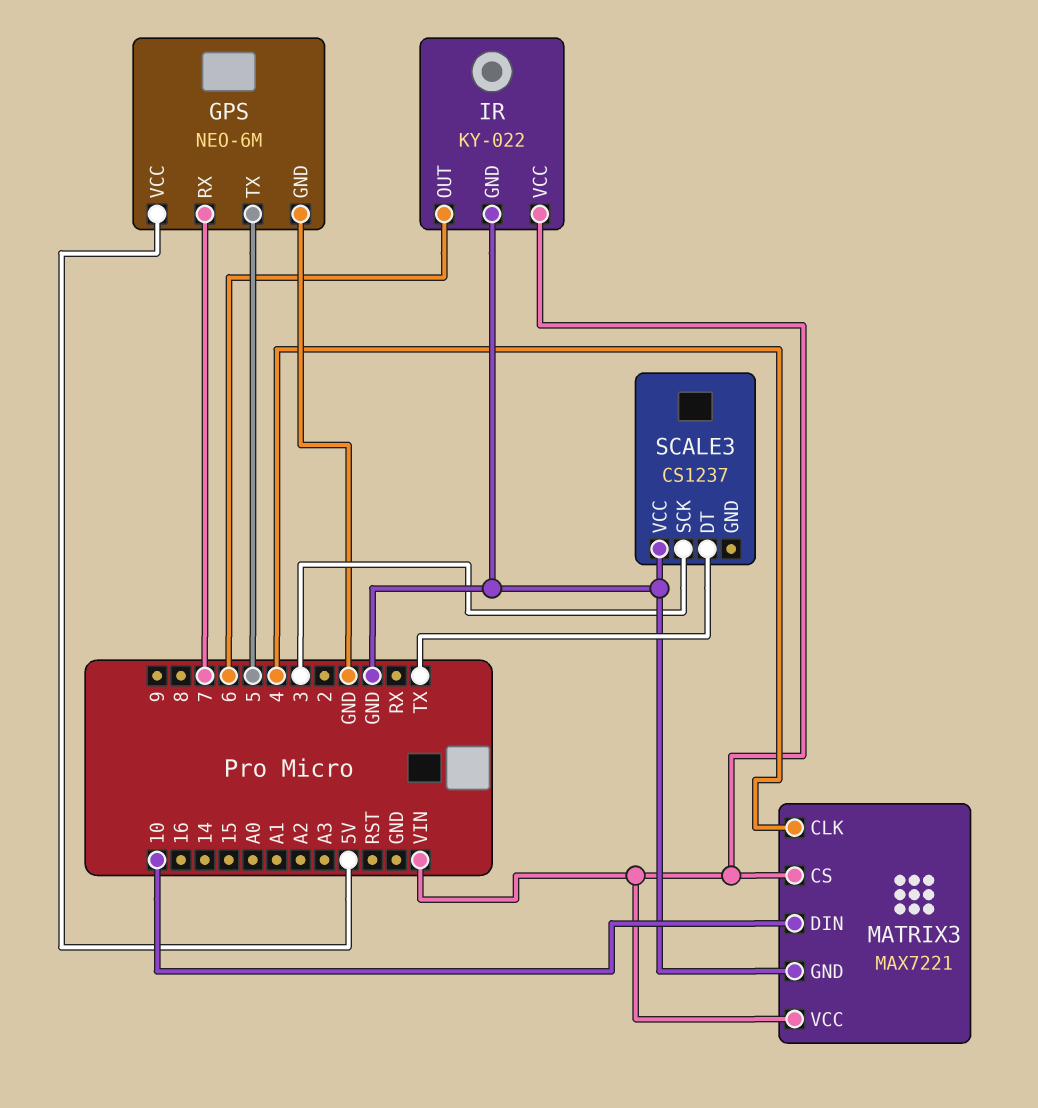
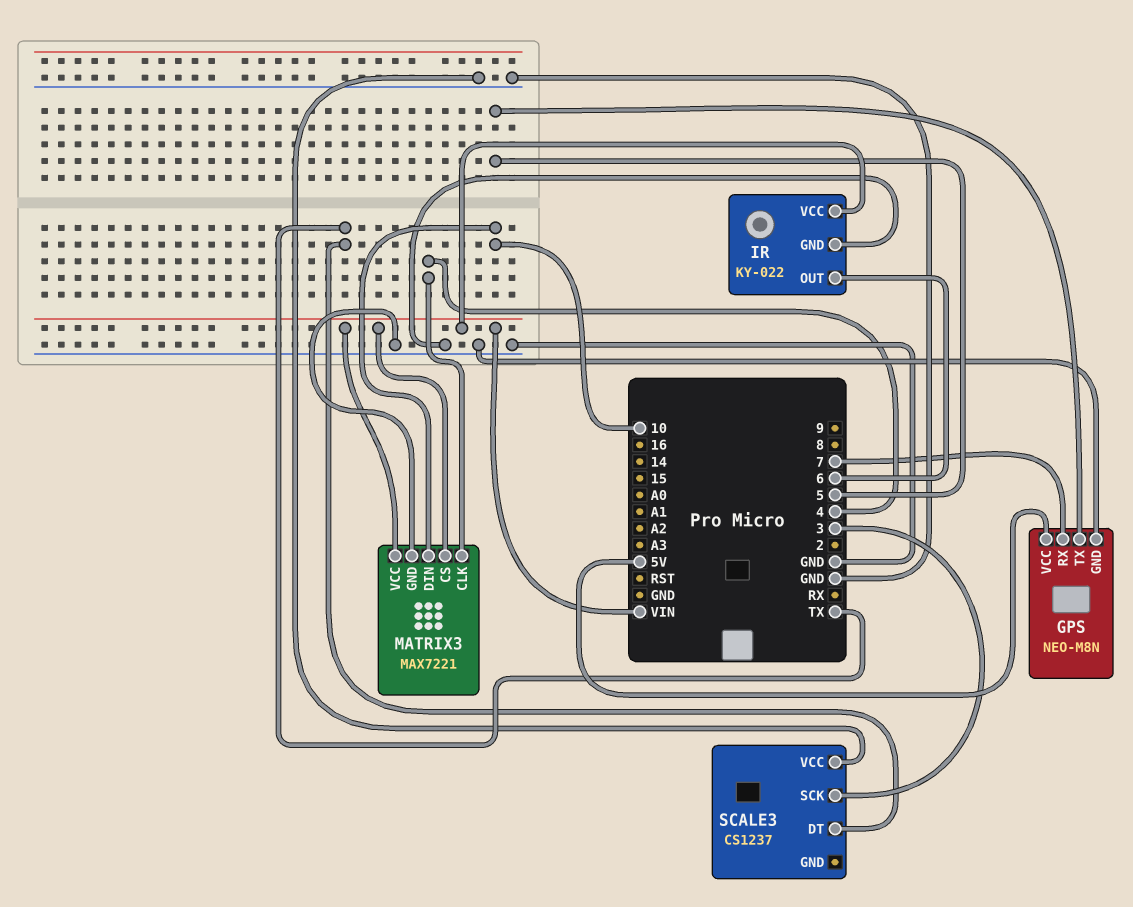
GPS: NEO-6M -> NEO-M8N

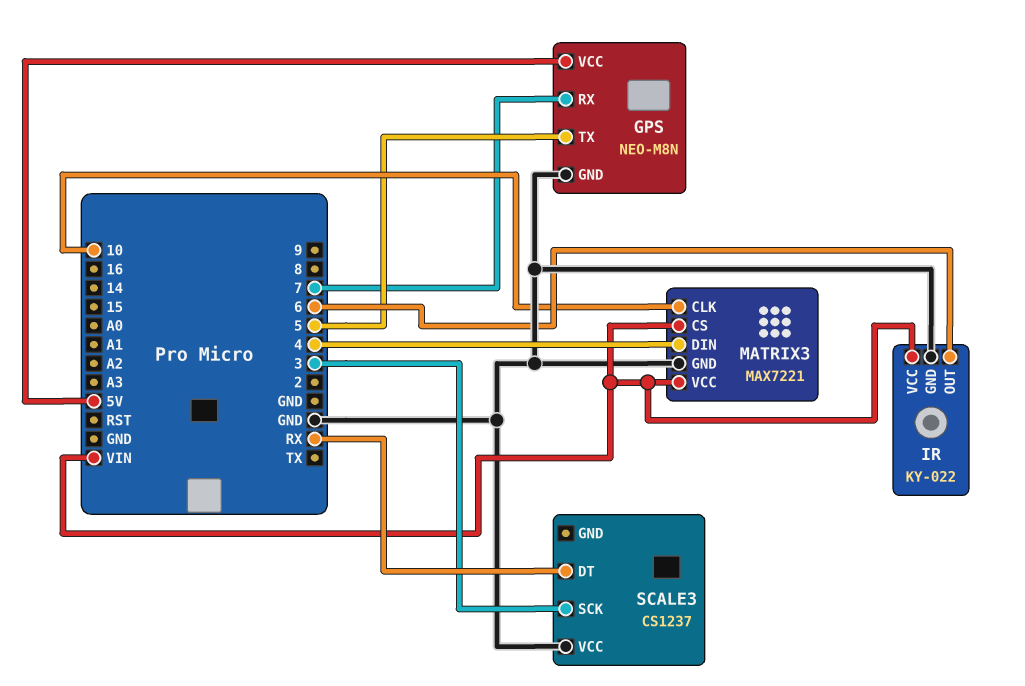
MATRIX3 pin CLK: 4 -> 10
MATRIX3 pin DIN: 10 -> 4
SCALE3 pin DT: TX -> RX

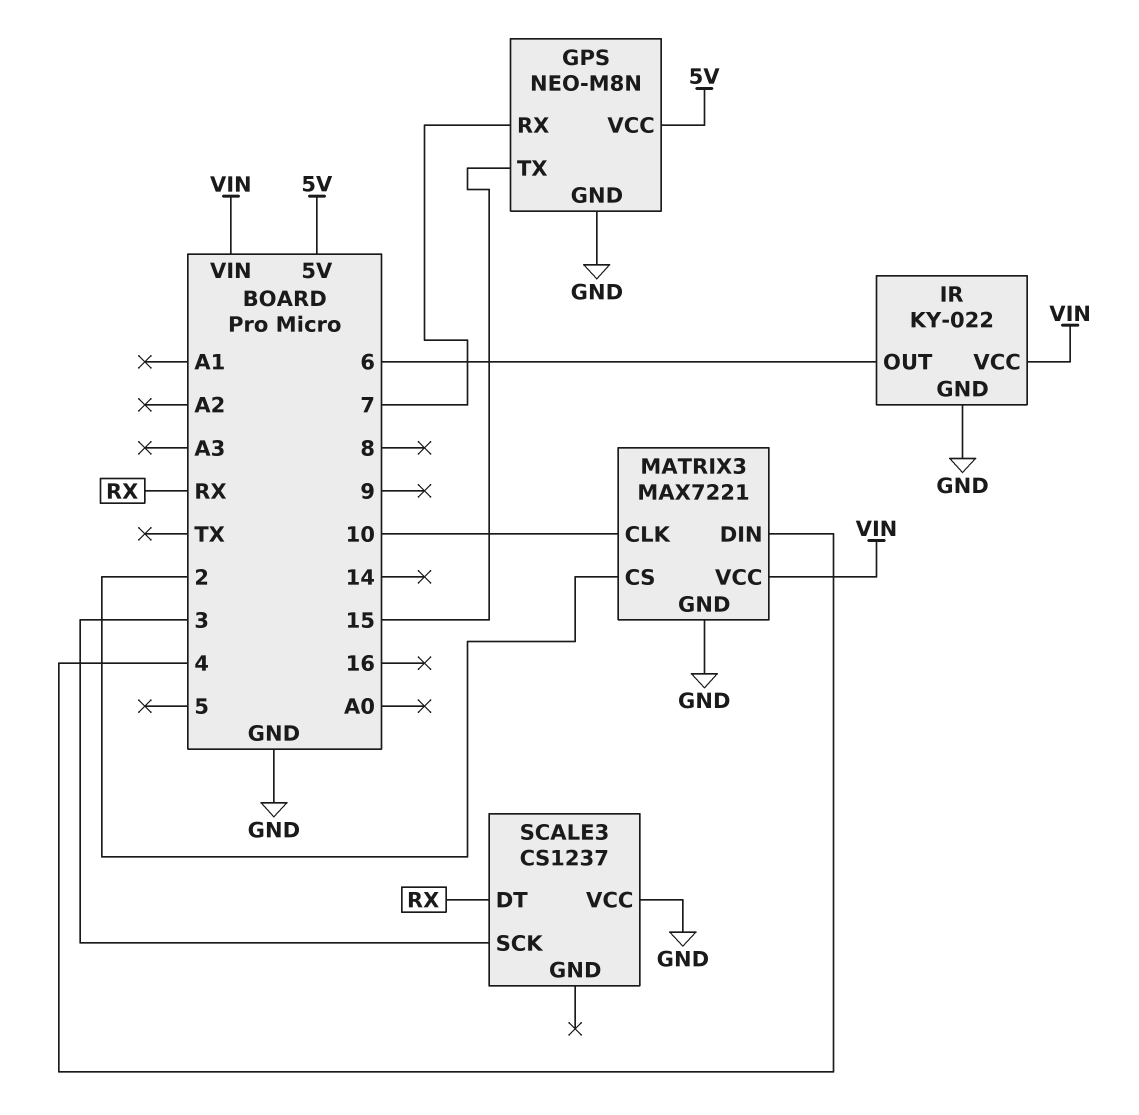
GPS pin TX: 5 -> 15
MATRIX3 pin CS: VIN -> 2

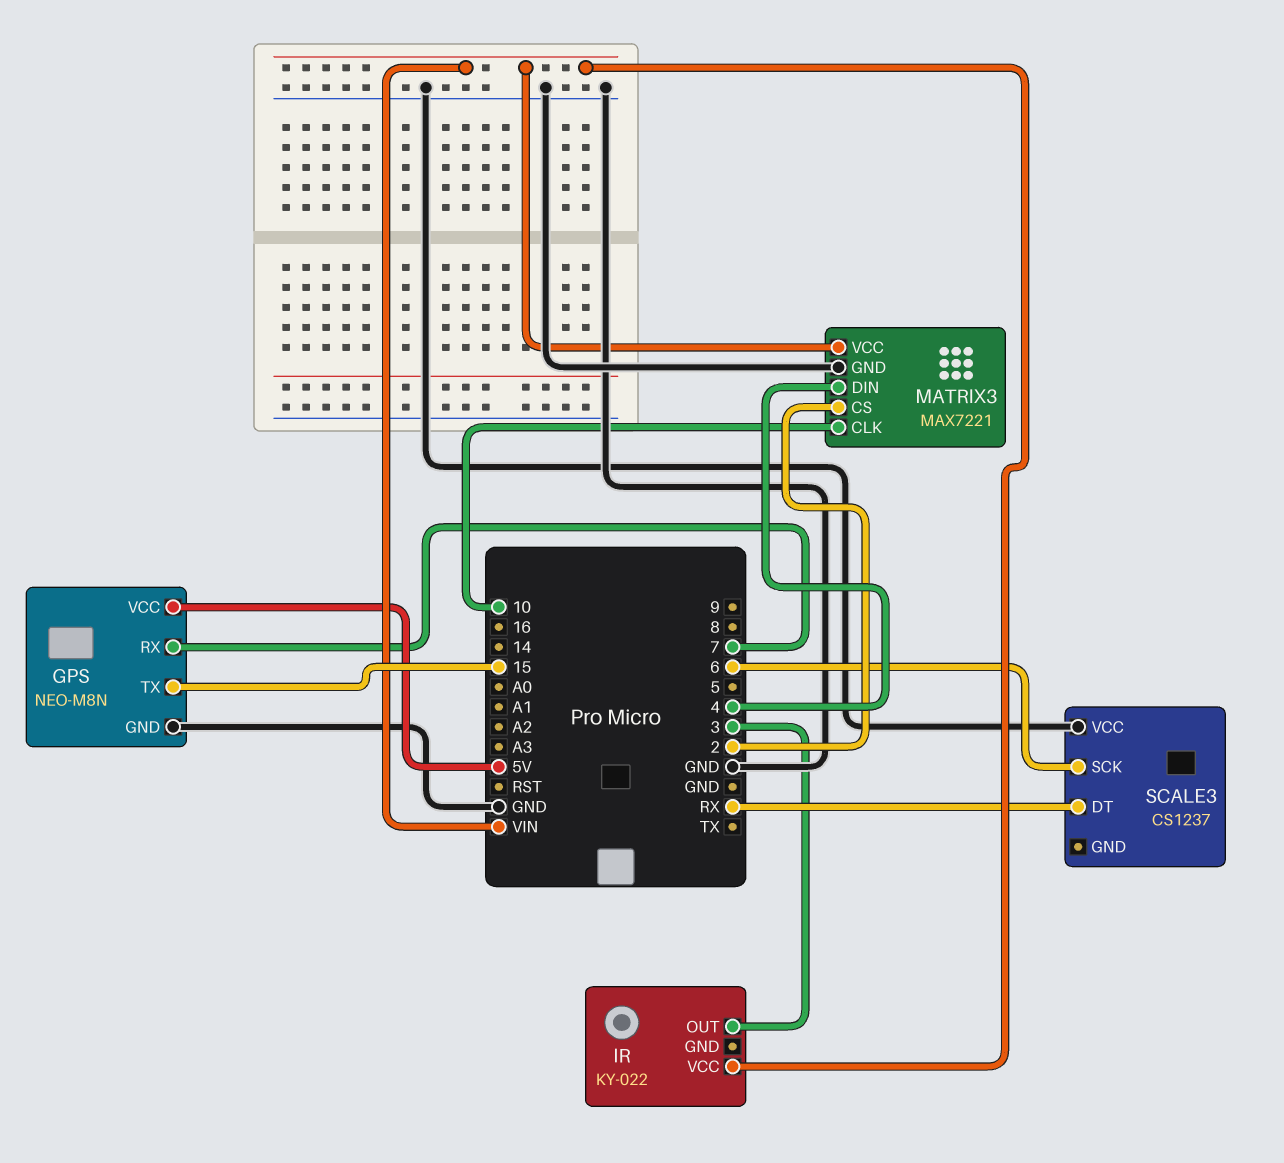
IR pin GND: GND -> none
IR pin OUT: 6 -> 3
SCALE3 pin SCK: 3 -> 6

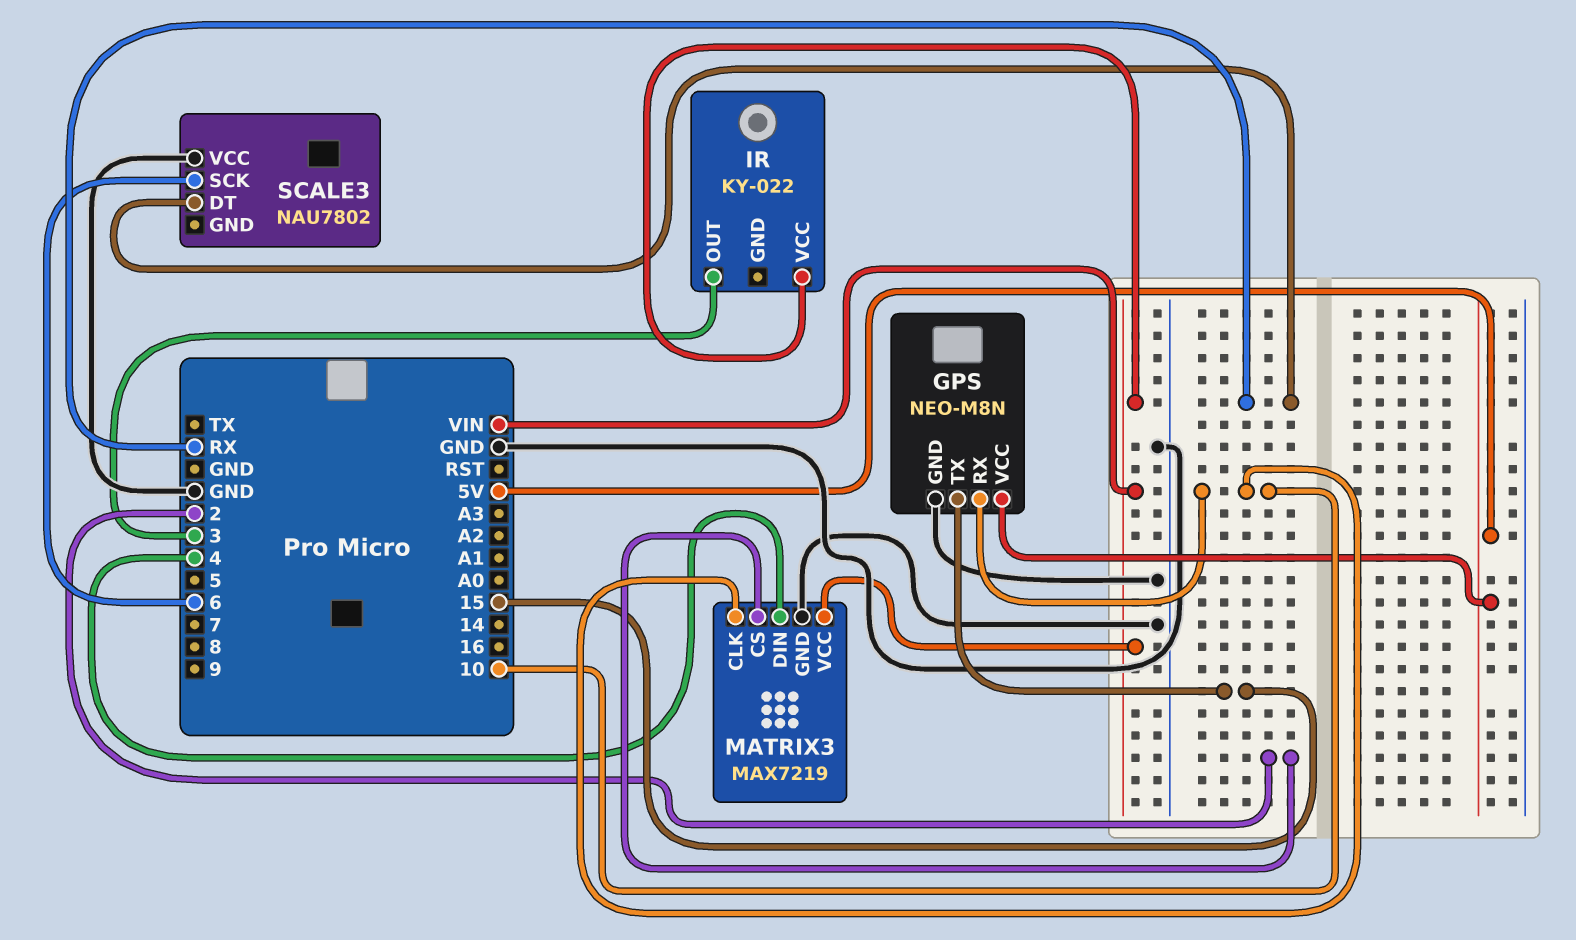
GPS pin RX: 7 -> 10
MATRIX3: MAX7221 -> MAX7219
SCALE3: CS1237 -> NAU7802

